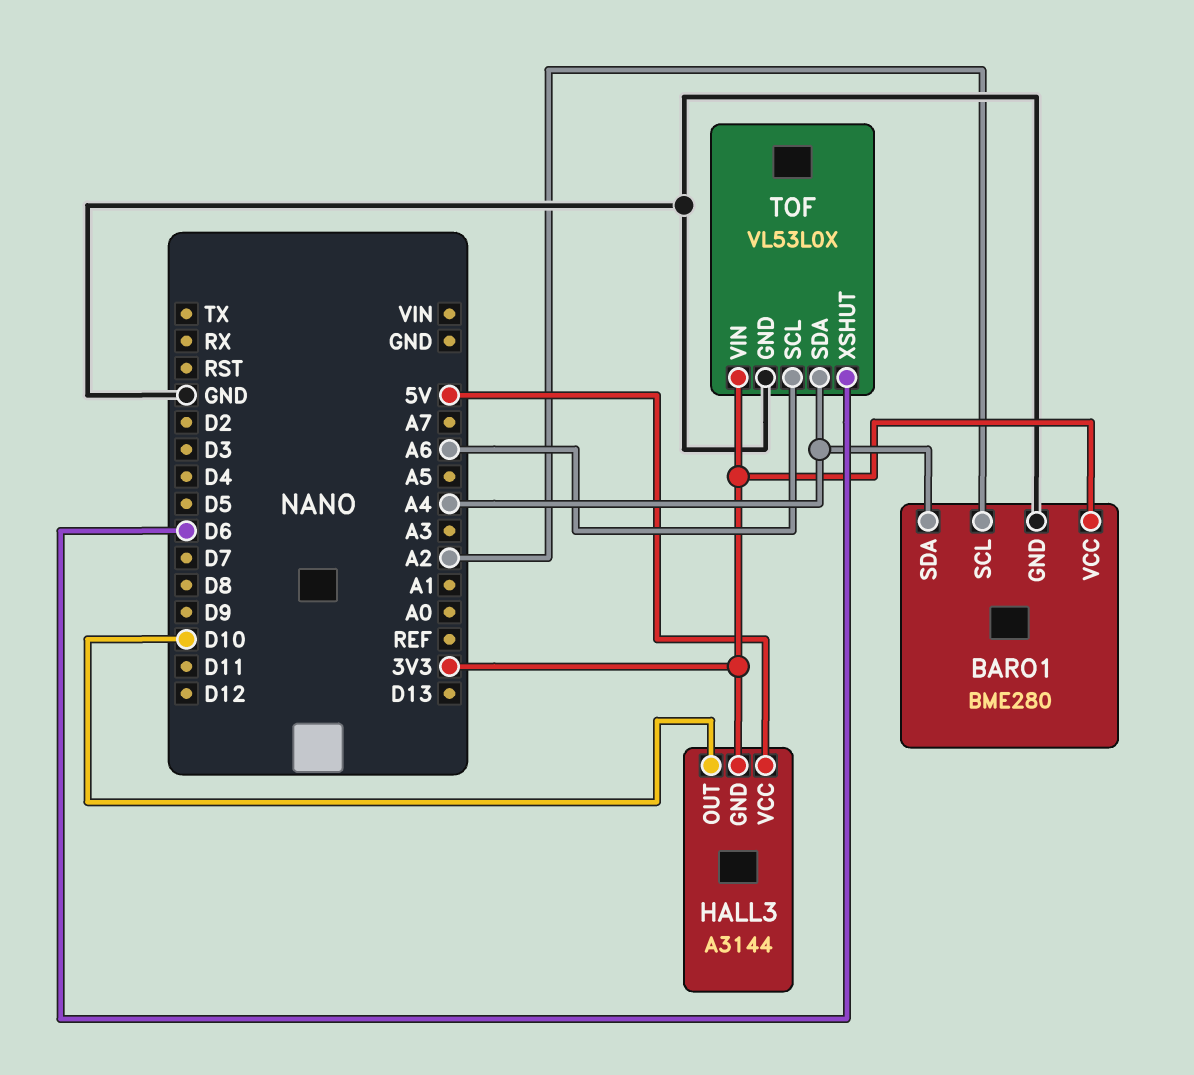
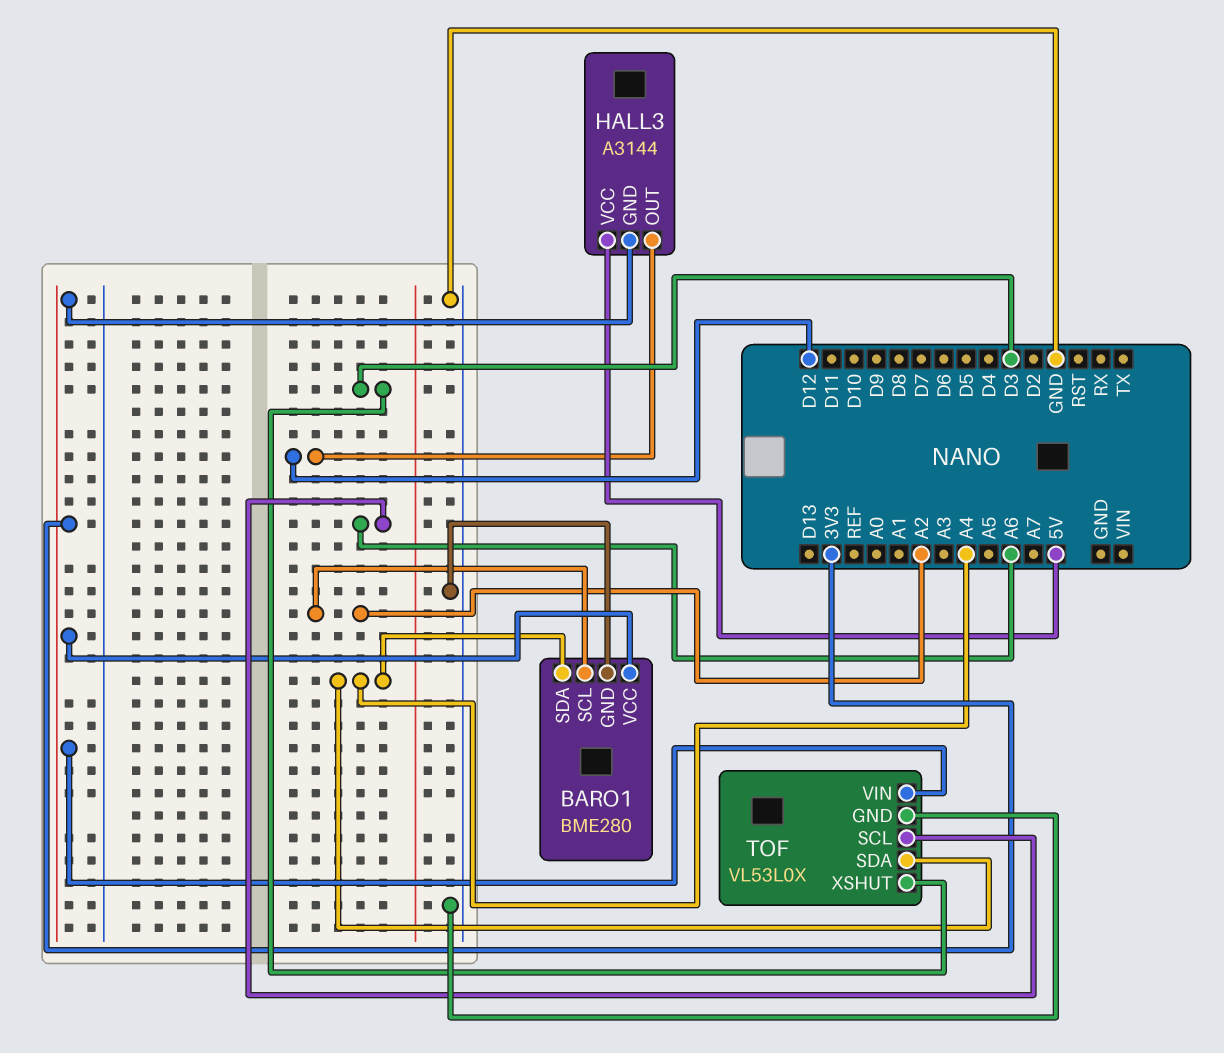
HALL3 pin OUT: D10 -> D12
TOF pin XSHUT: D6 -> D3

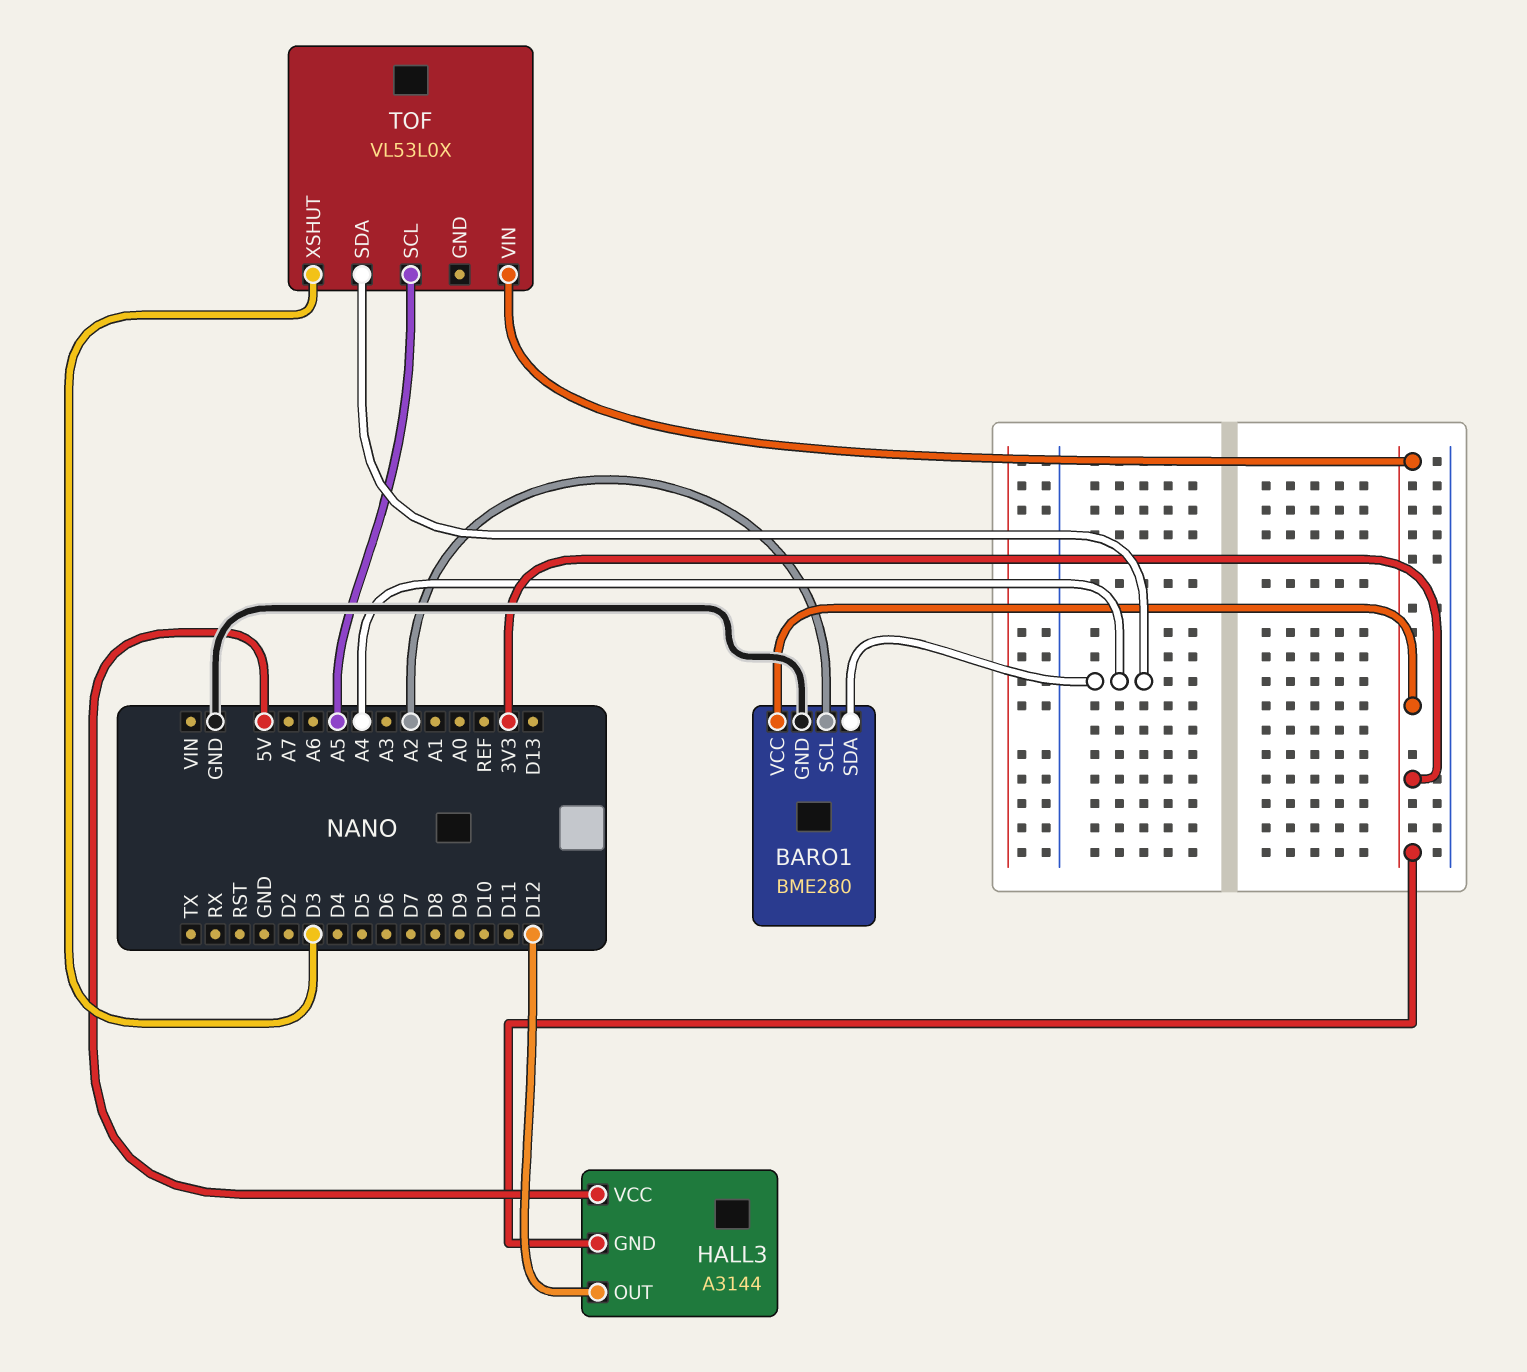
TOF pin GND: GND -> none
TOF pin SCL: A6 -> A5

